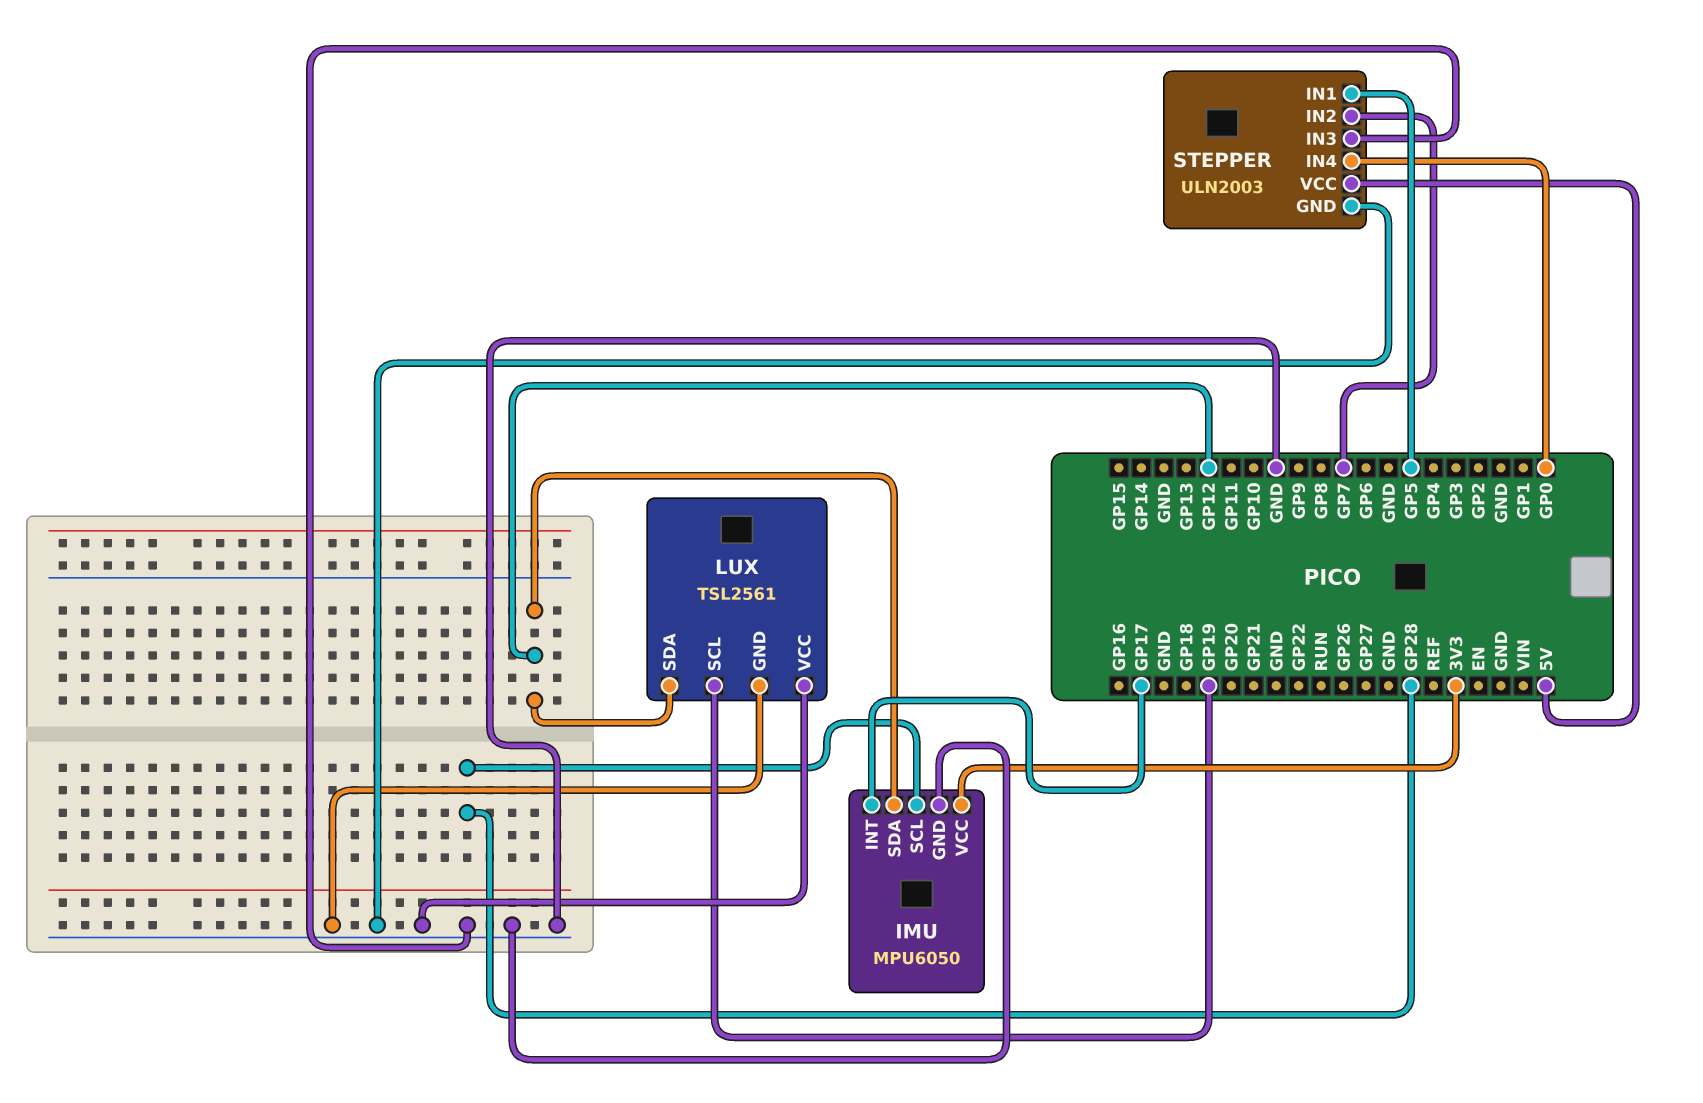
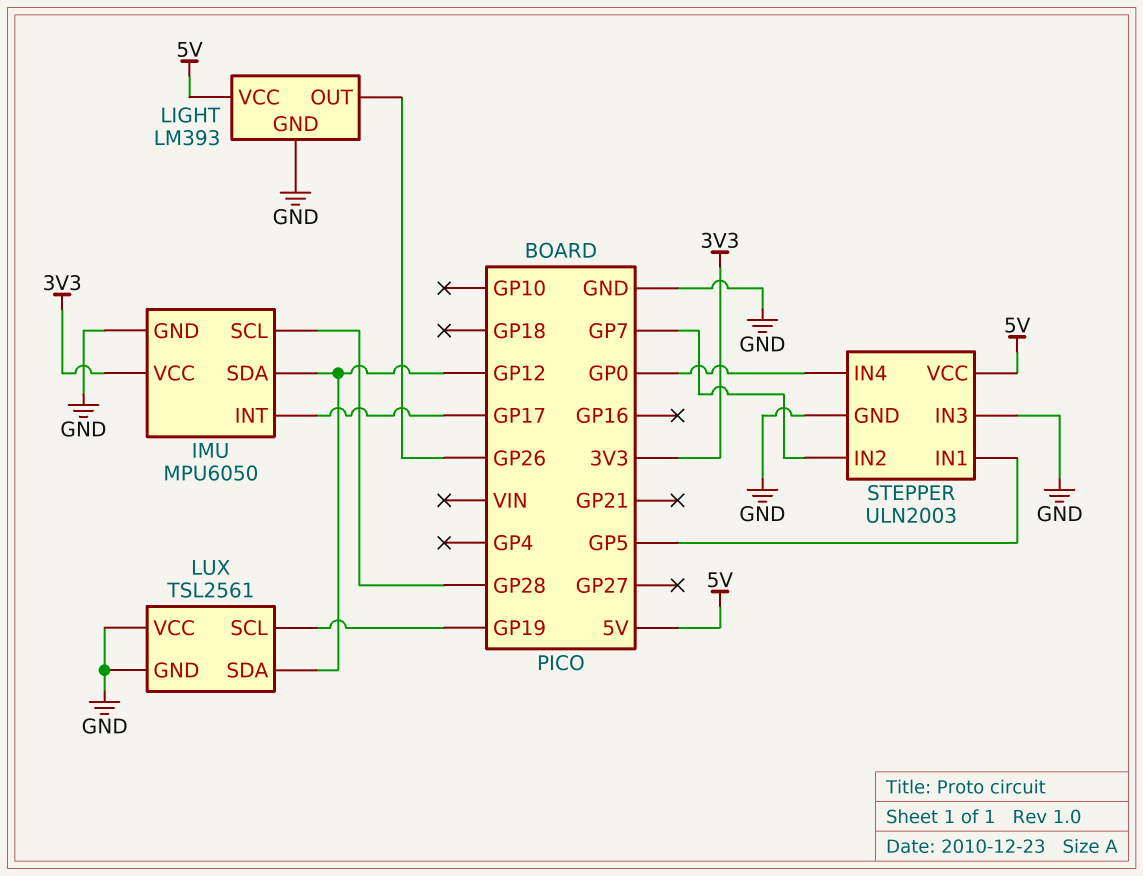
LIGHT: none -> LM393
LIGHT pin GND: none -> GND
LIGHT pin OUT: none -> GP26
LIGHT pin VCC: none -> 5V

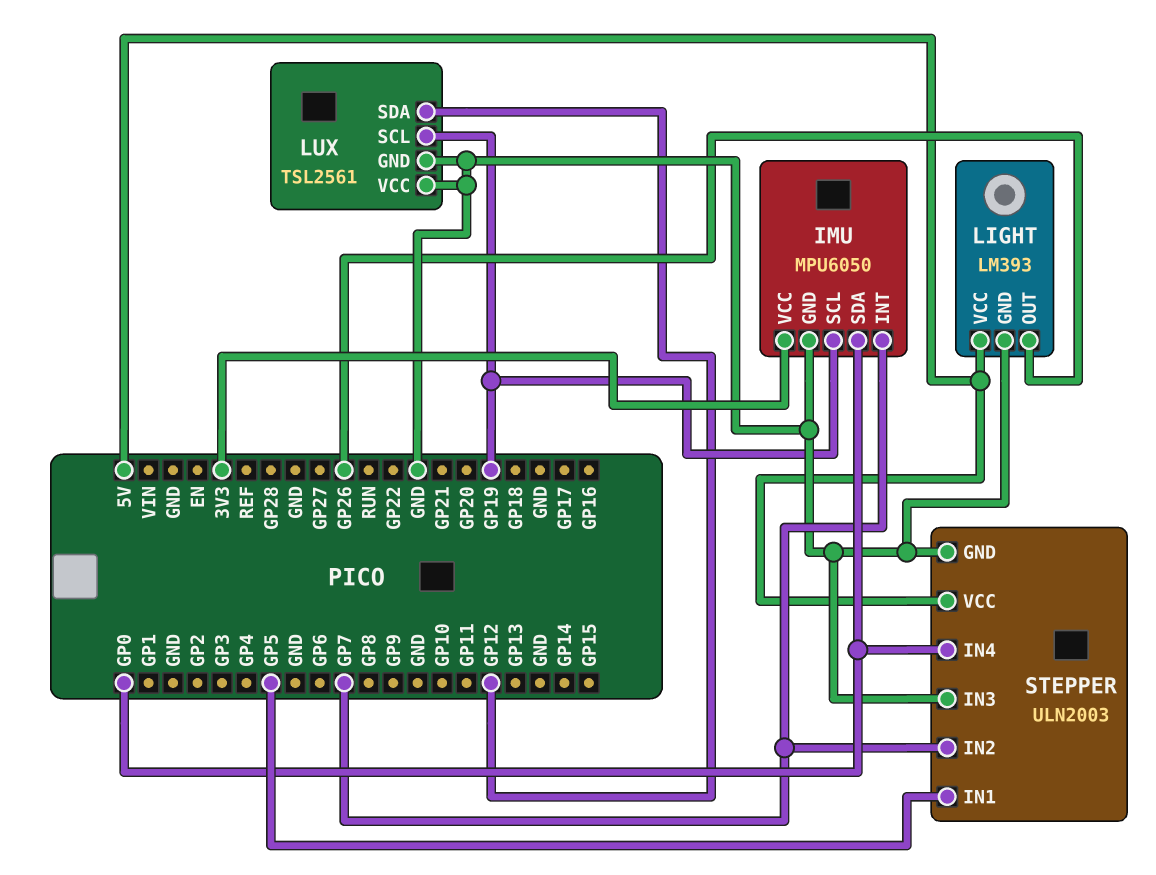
IMU pin INT: GP17 -> GP7
IMU pin SCL: GP28 -> GP19
IMU pin SDA: GP12 -> GP0

